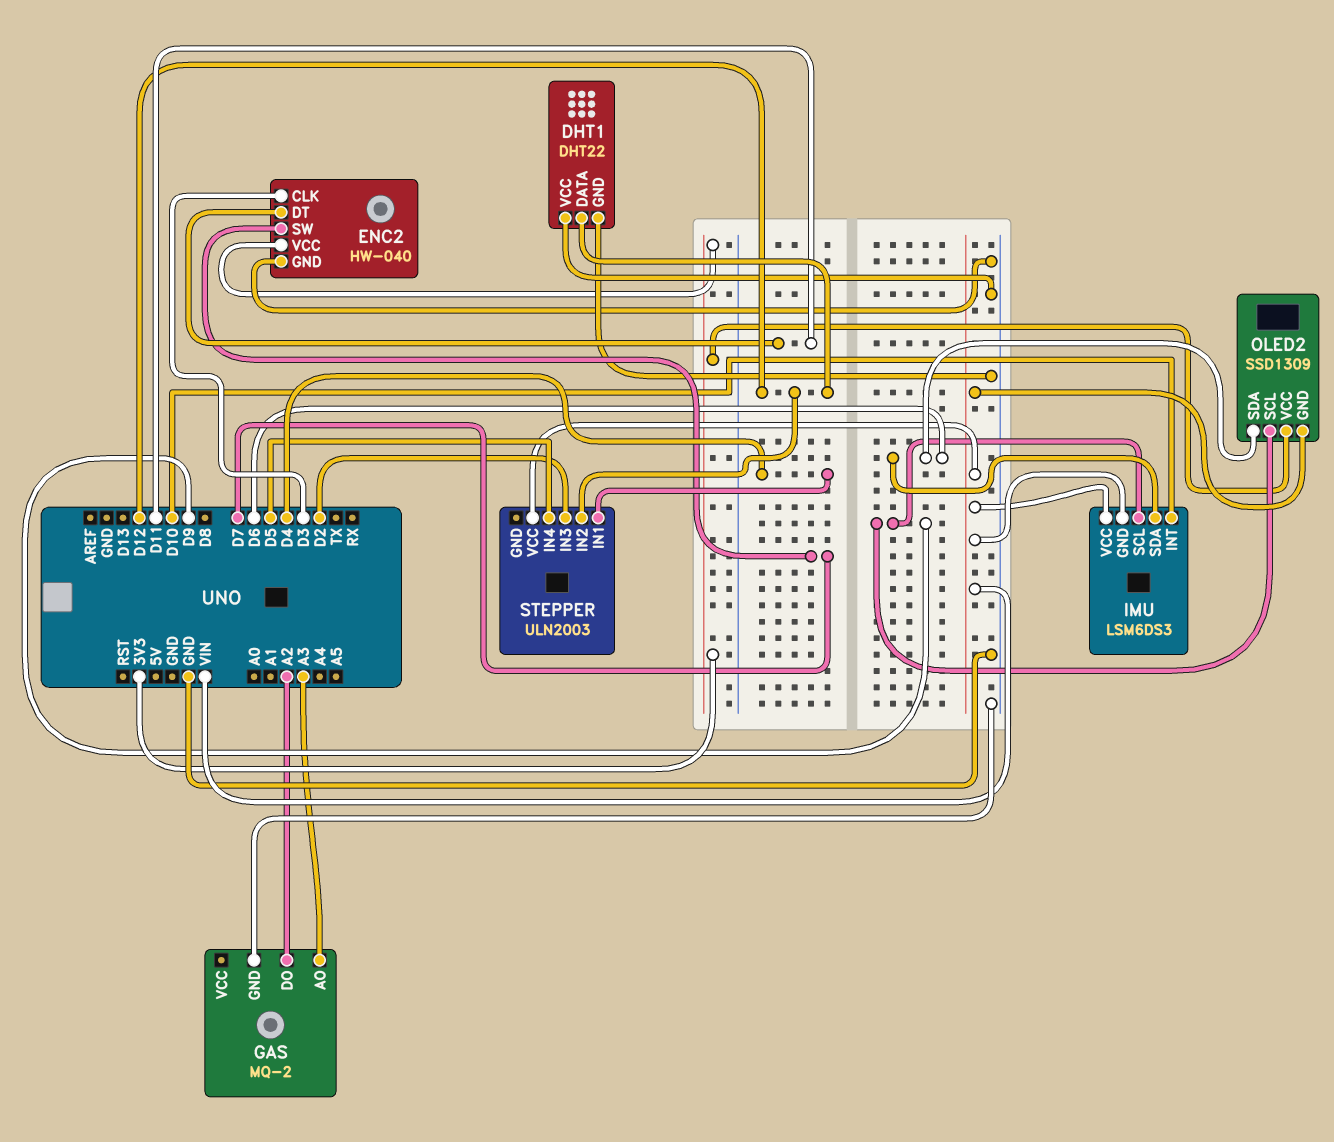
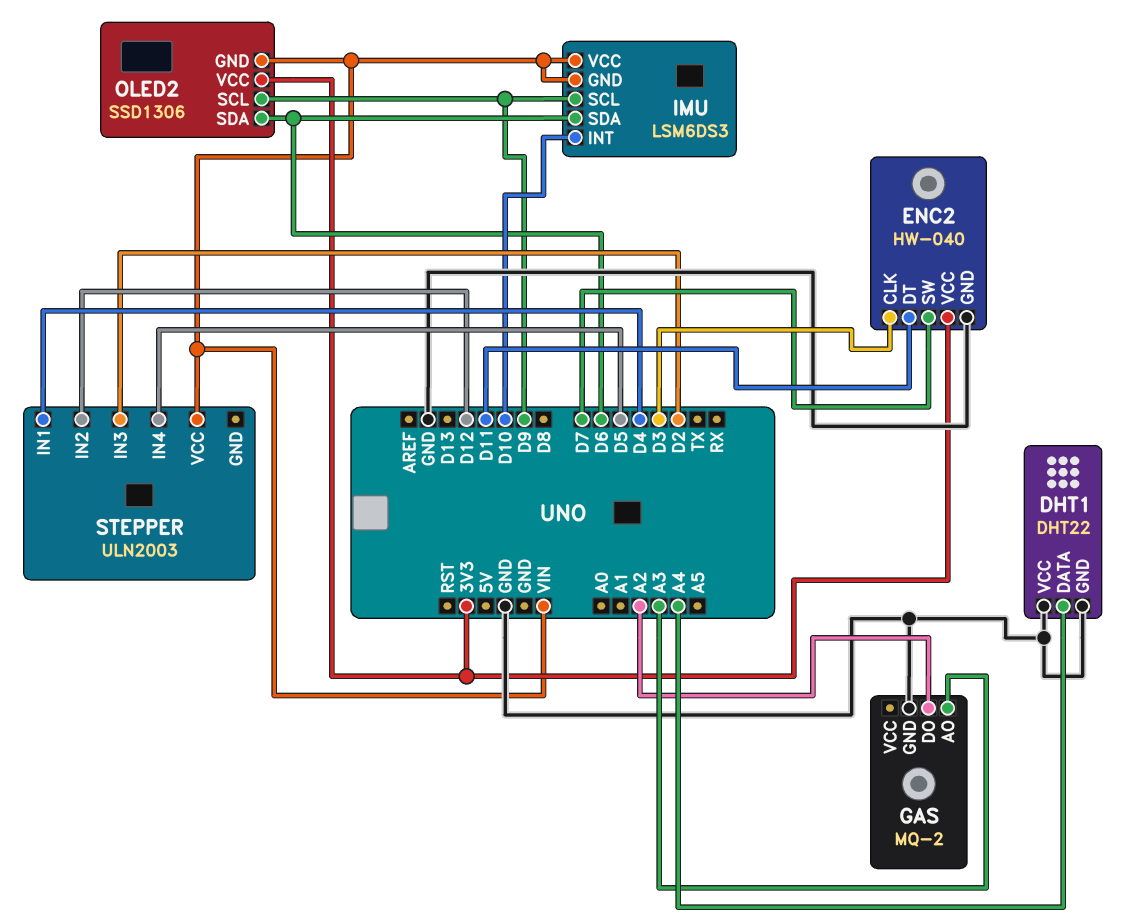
DHT1 pin DATA: D12 -> A4
OLED2: SSD1309 -> SSD1306

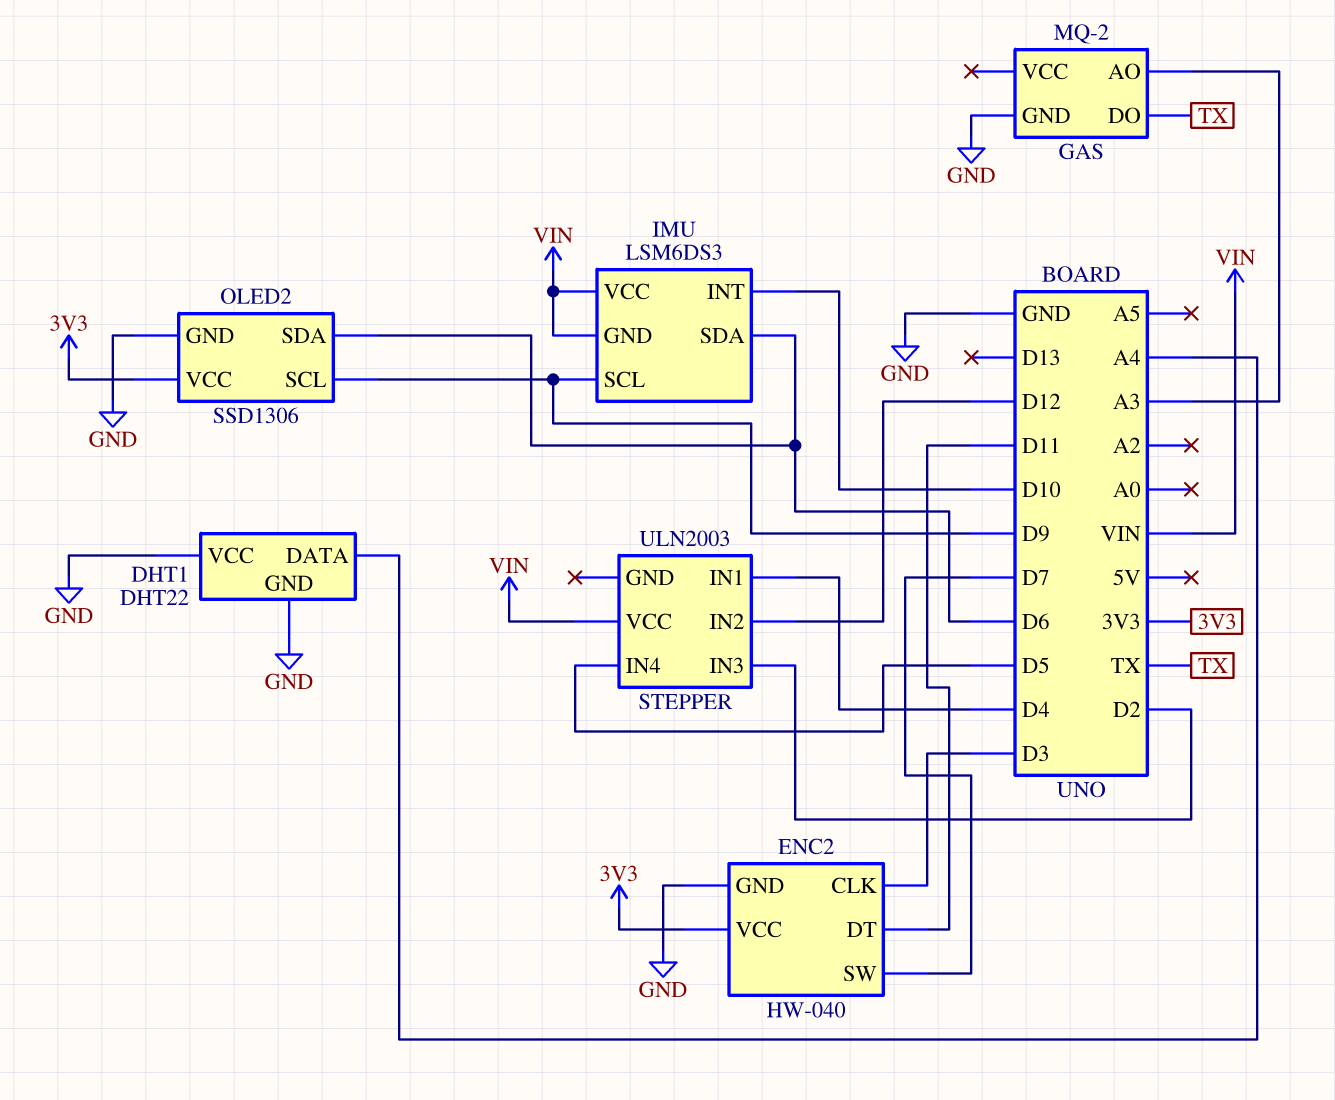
GAS pin DO: A2 -> TX
OLED2 pin GND: VIN -> GND

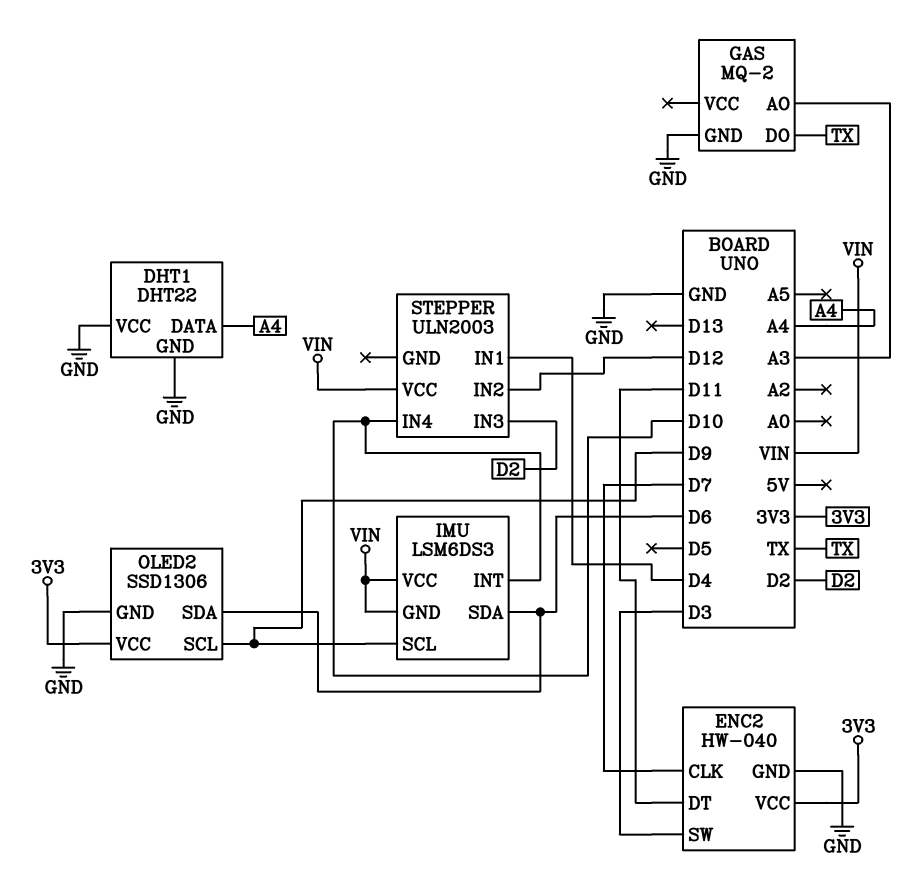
ENC2 pin CLK: D3 -> D7
ENC2 pin SW: D7 -> D3
STEPPER pin IN4: D5 -> D10

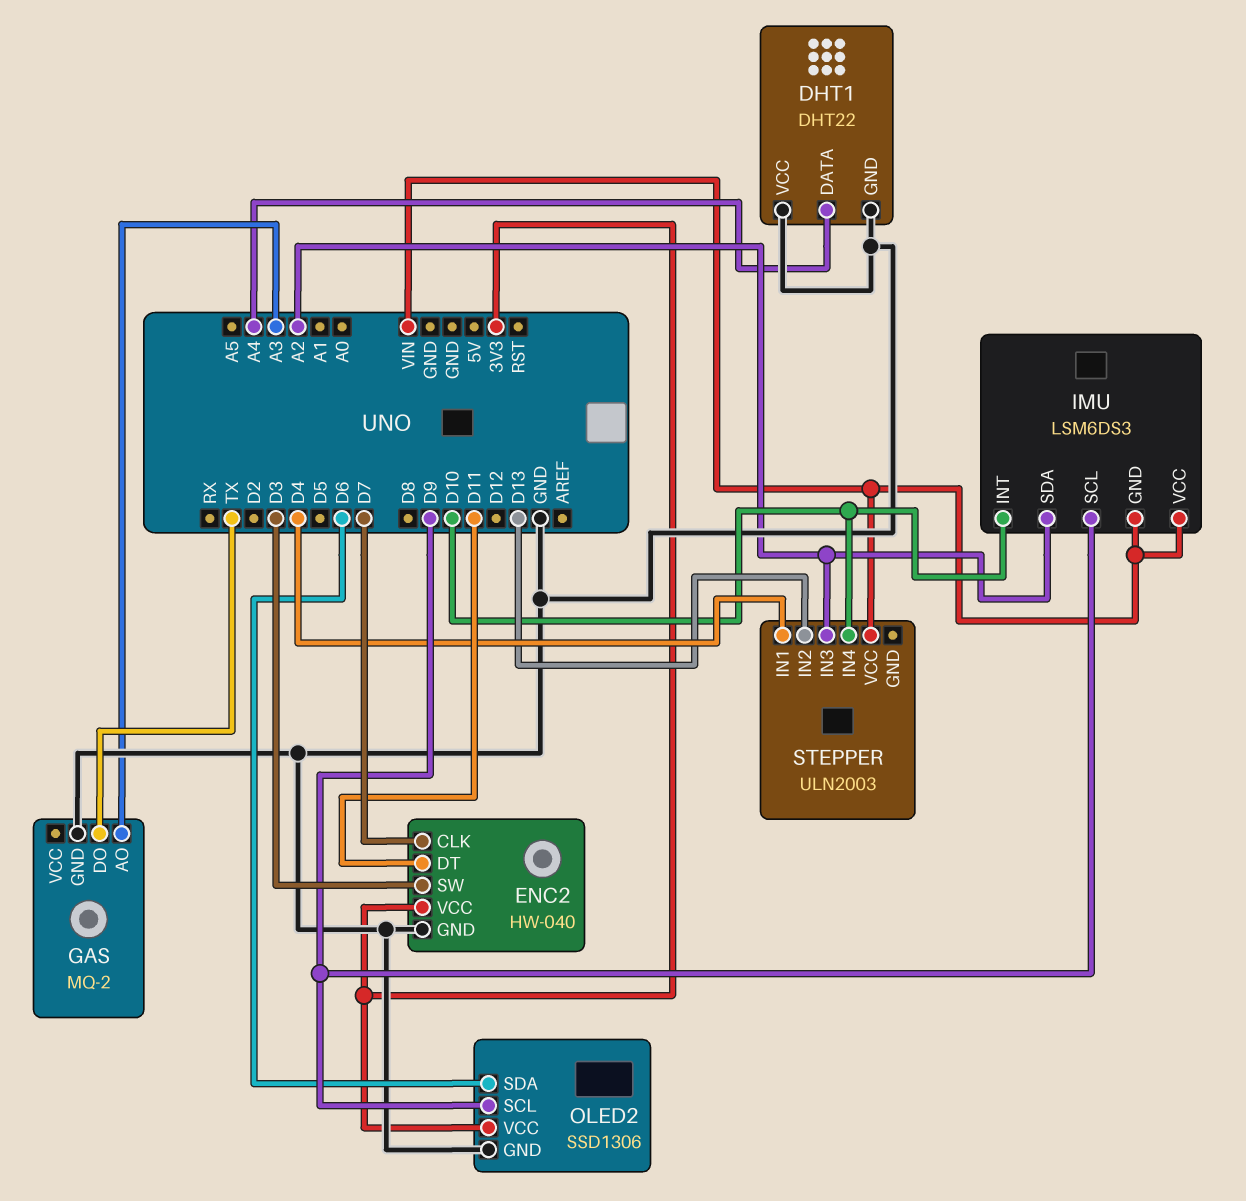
IMU pin SDA: D6 -> A2
STEPPER pin IN2: D12 -> D13
STEPPER pin IN3: D2 -> A2

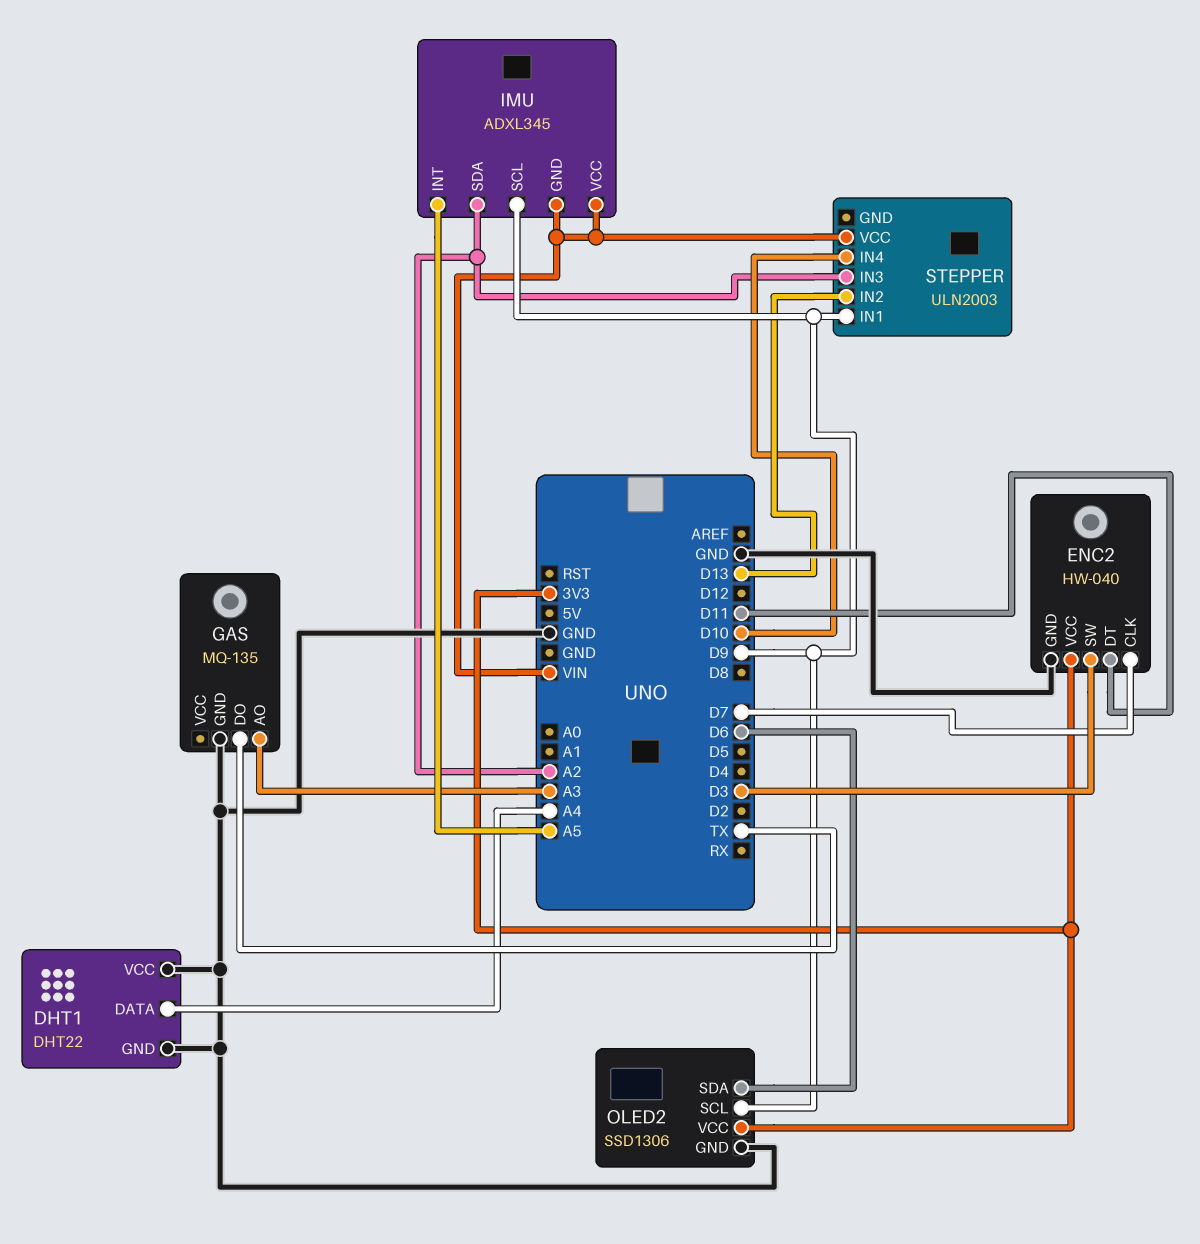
GAS: MQ-2 -> MQ-135
IMU: LSM6DS3 -> ADXL345
IMU pin INT: D10 -> A5
STEPPER pin IN1: D4 -> D9

